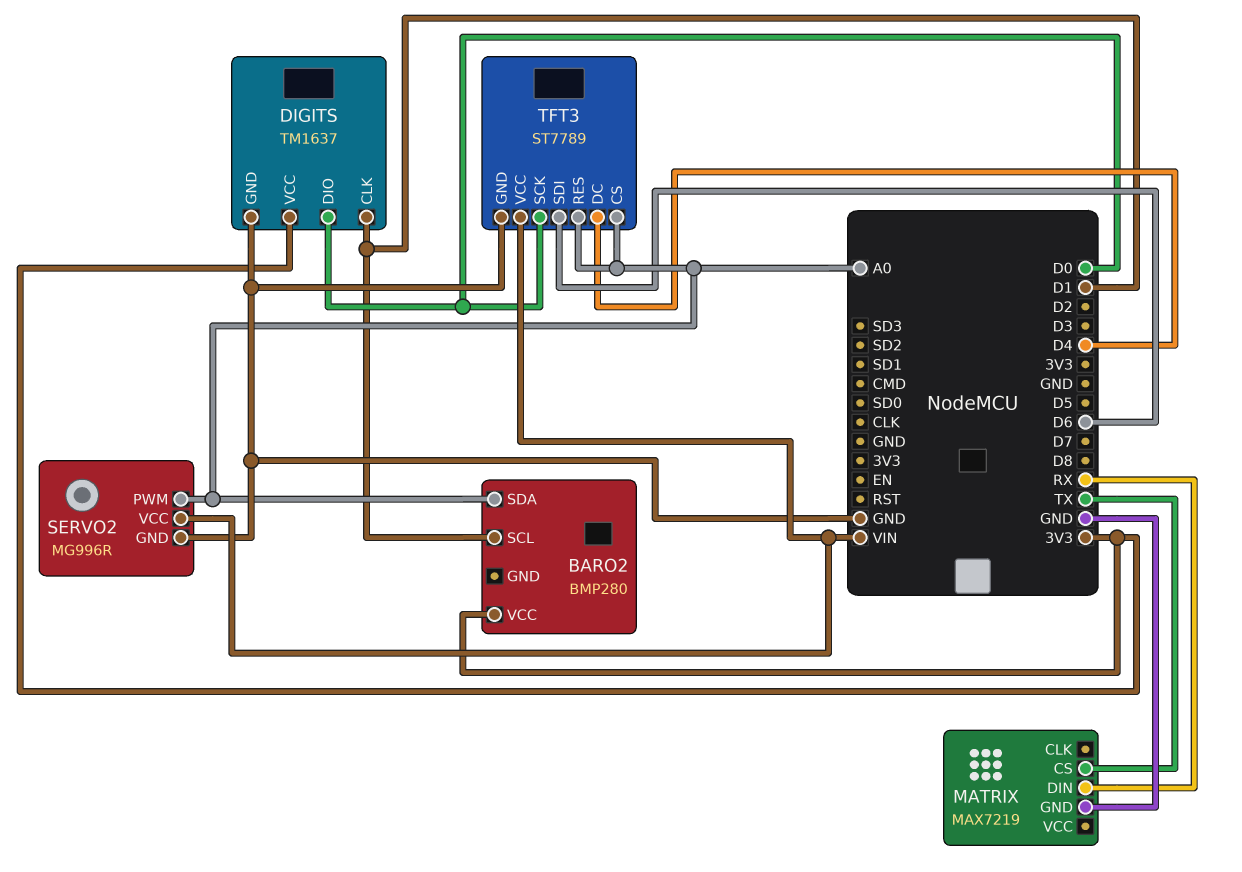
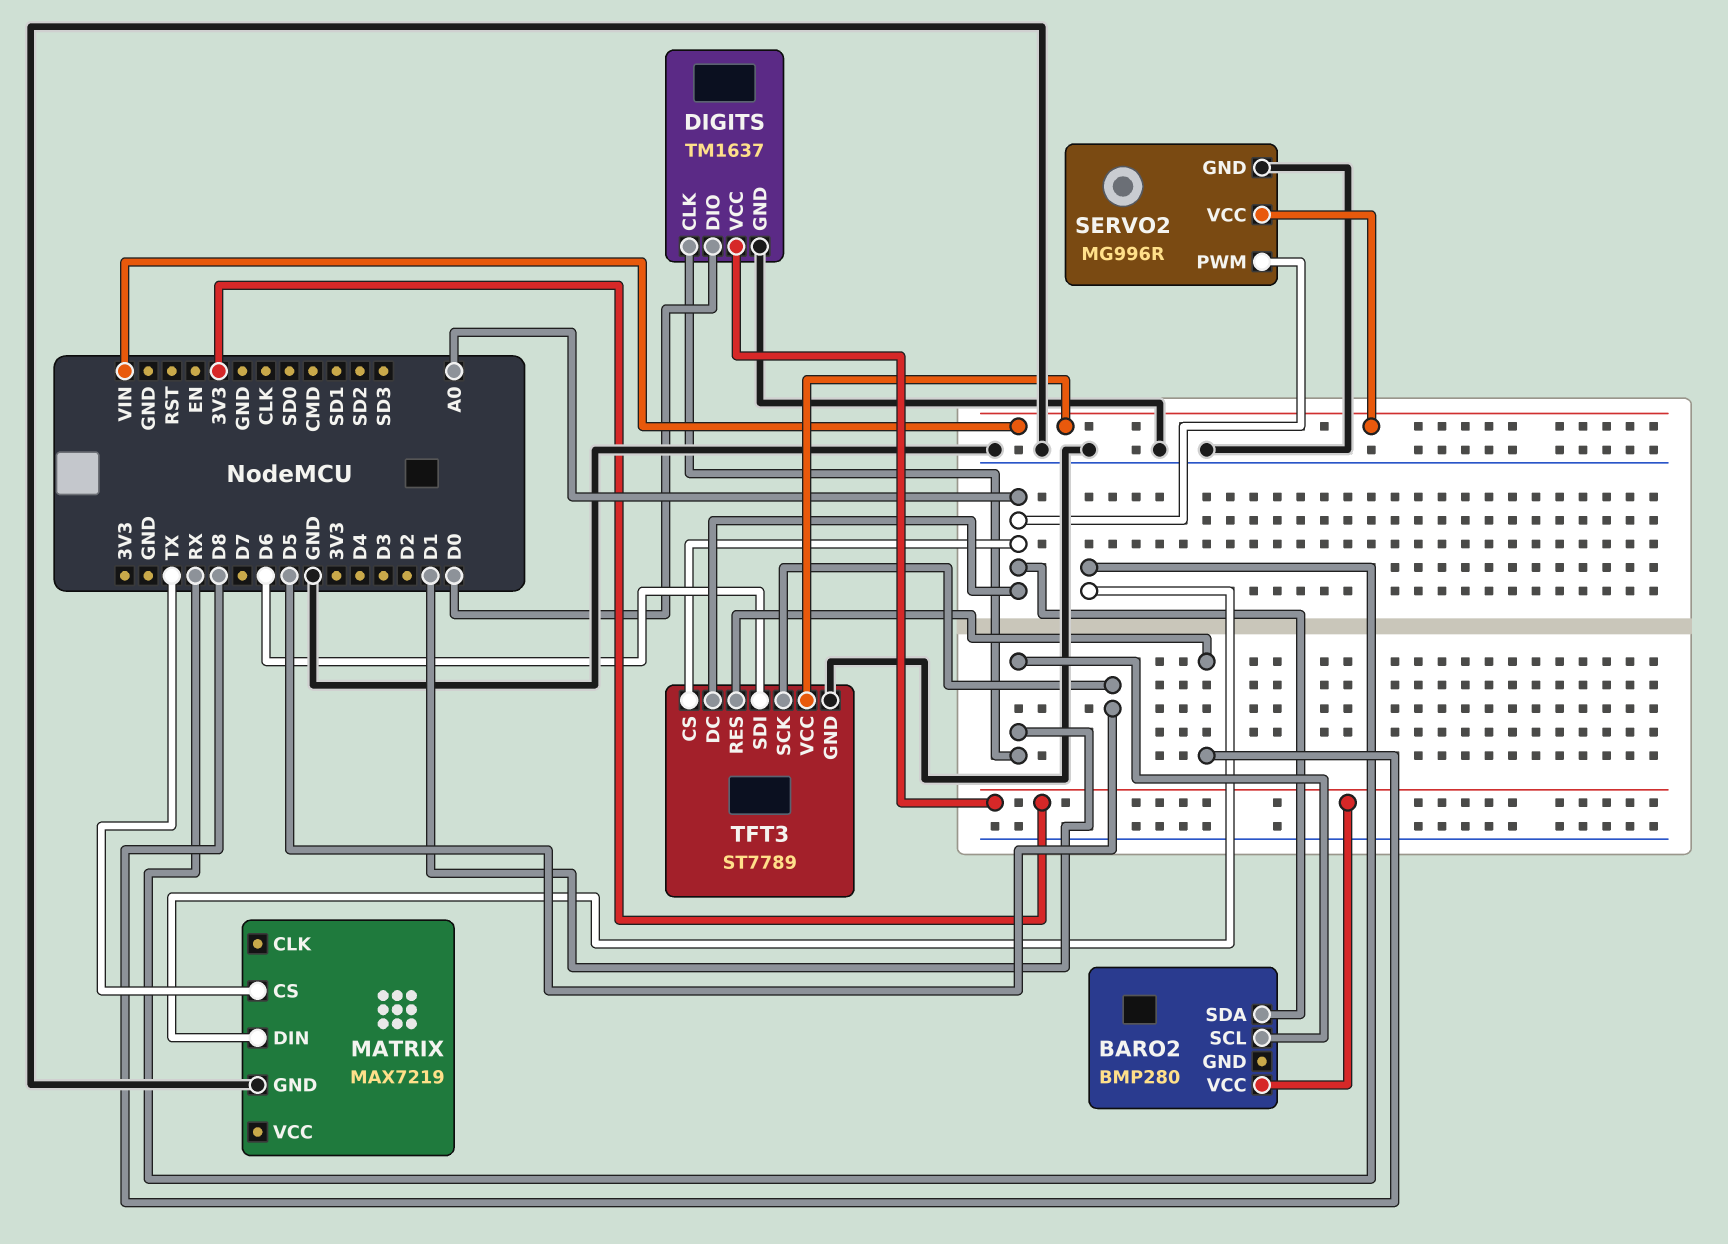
TFT3 pin DC: D4 -> A0
TFT3 pin RES: A0 -> D8
TFT3 pin SCK: D0 -> D5

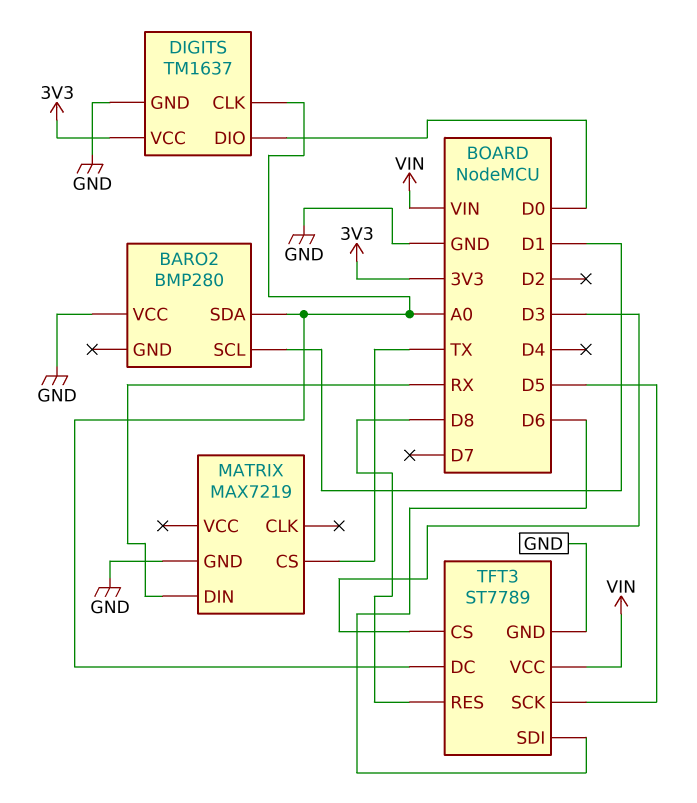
BARO2 pin VCC: 3V3 -> GND
DIGITS pin CLK: D1 -> A0
SERVO2: MG996R -> none
SERVO2 pin GND: GND -> none
SERVO2 pin PWM: A0 -> none
SERVO2 pin VCC: VIN -> none
TFT3 pin CS: A0 -> D3

